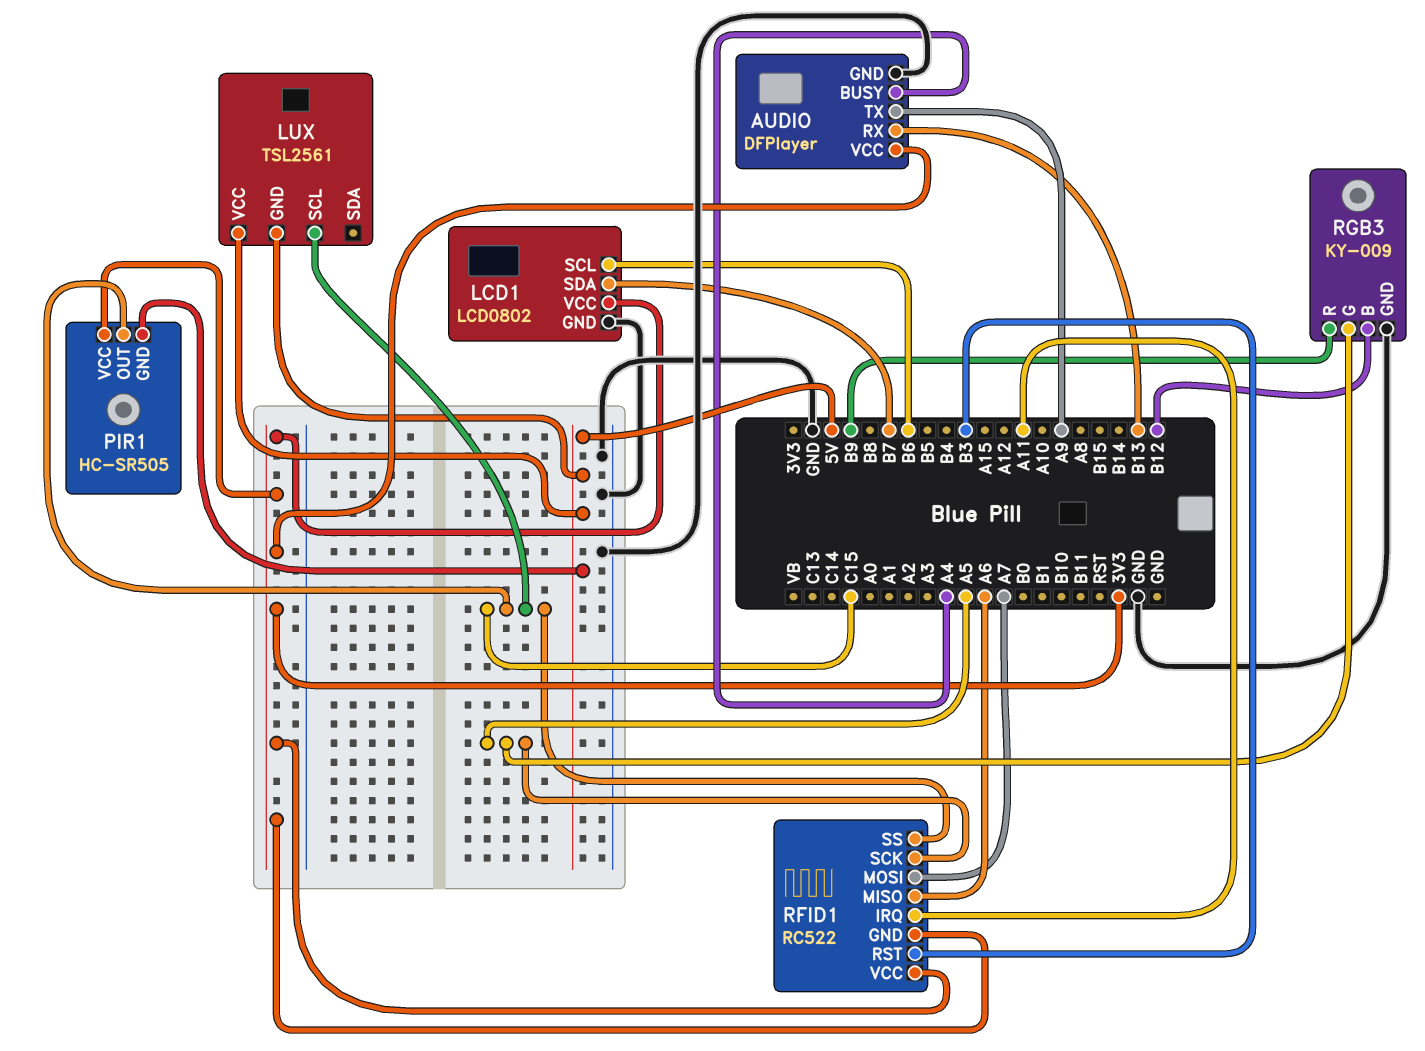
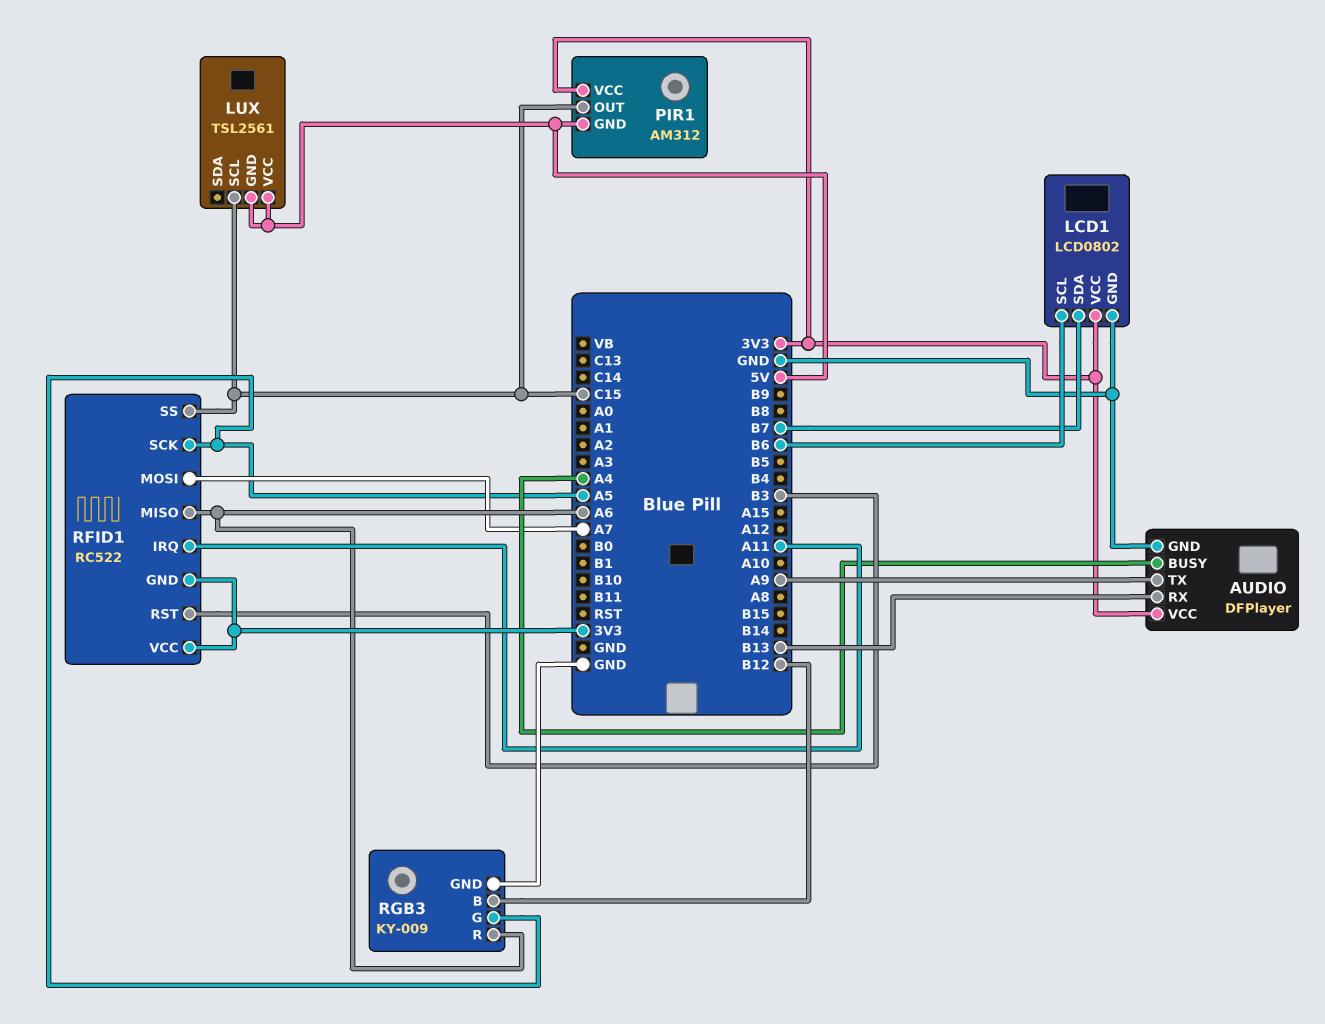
PIR1: HC-SR505 -> AM312
RGB3 pin R: B9 -> A6

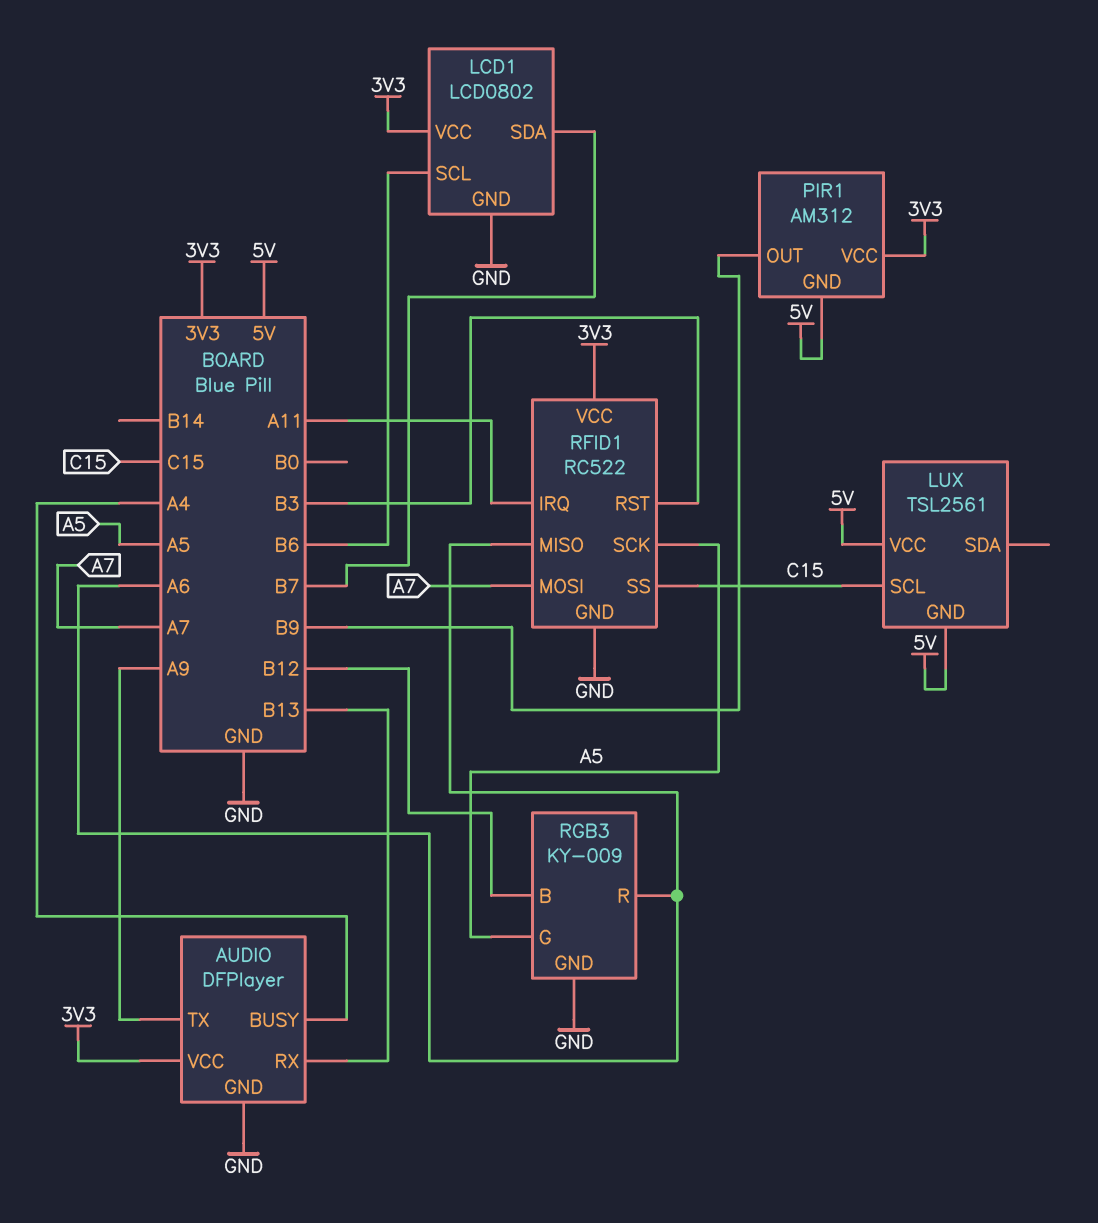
PIR1 pin OUT: C15 -> B9
RFID1 pin GND: 3V3 -> GND

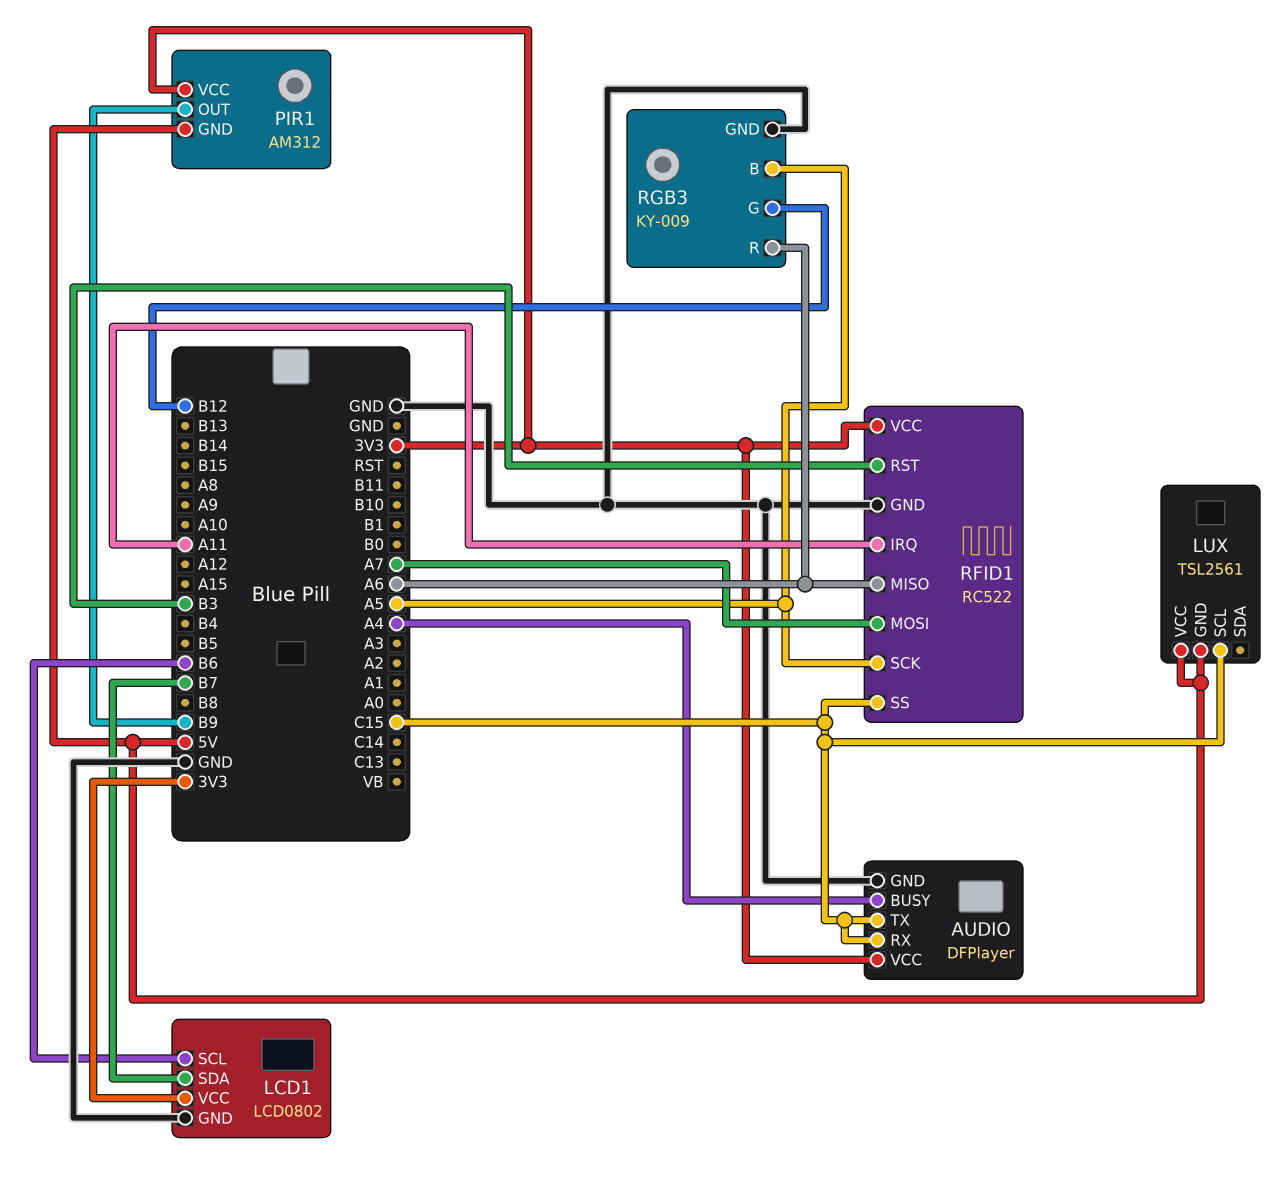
AUDIO pin RX: B13 -> C15
AUDIO pin TX: A9 -> C15
RGB3 pin B: B12 -> A5
RGB3 pin G: A5 -> B12

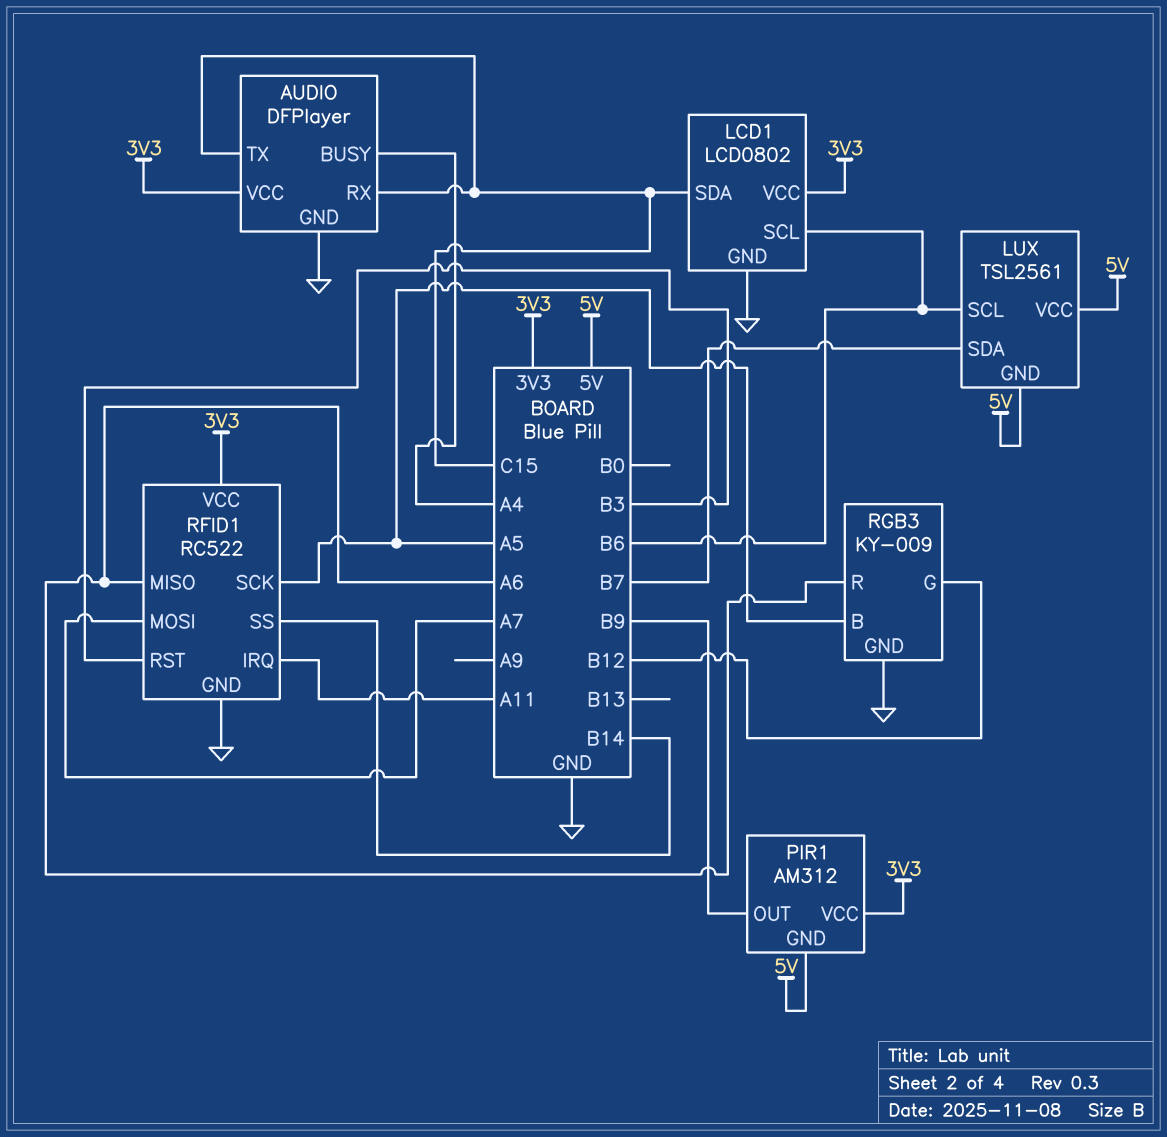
LCD1 pin SDA: B7 -> C15
LUX pin SCL: C15 -> B6
LUX pin SDA: none -> B7
RFID1 pin SS: C15 -> B14

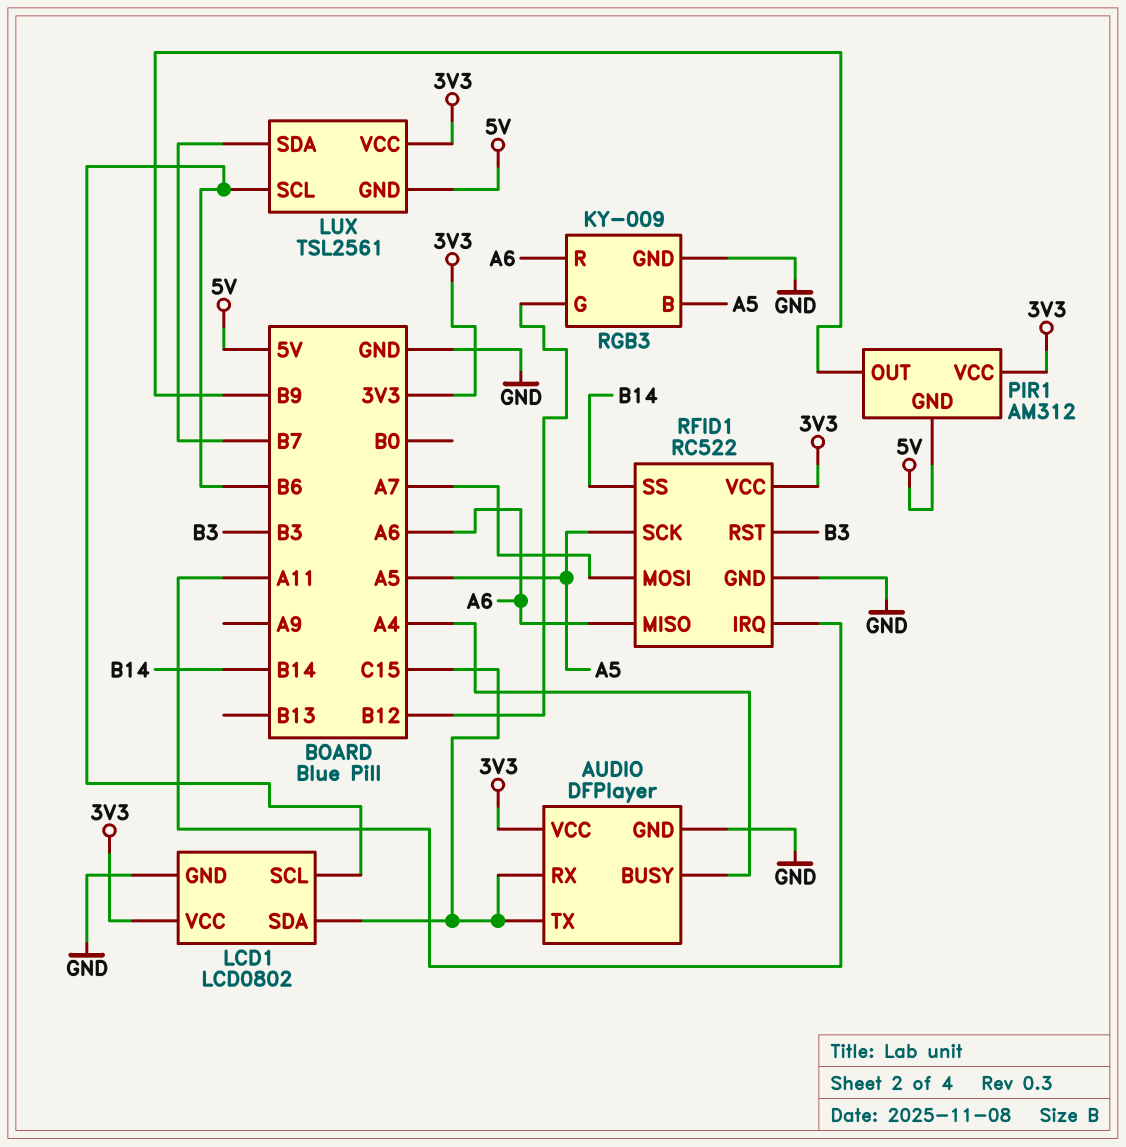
LUX pin VCC: 5V -> 3V3

